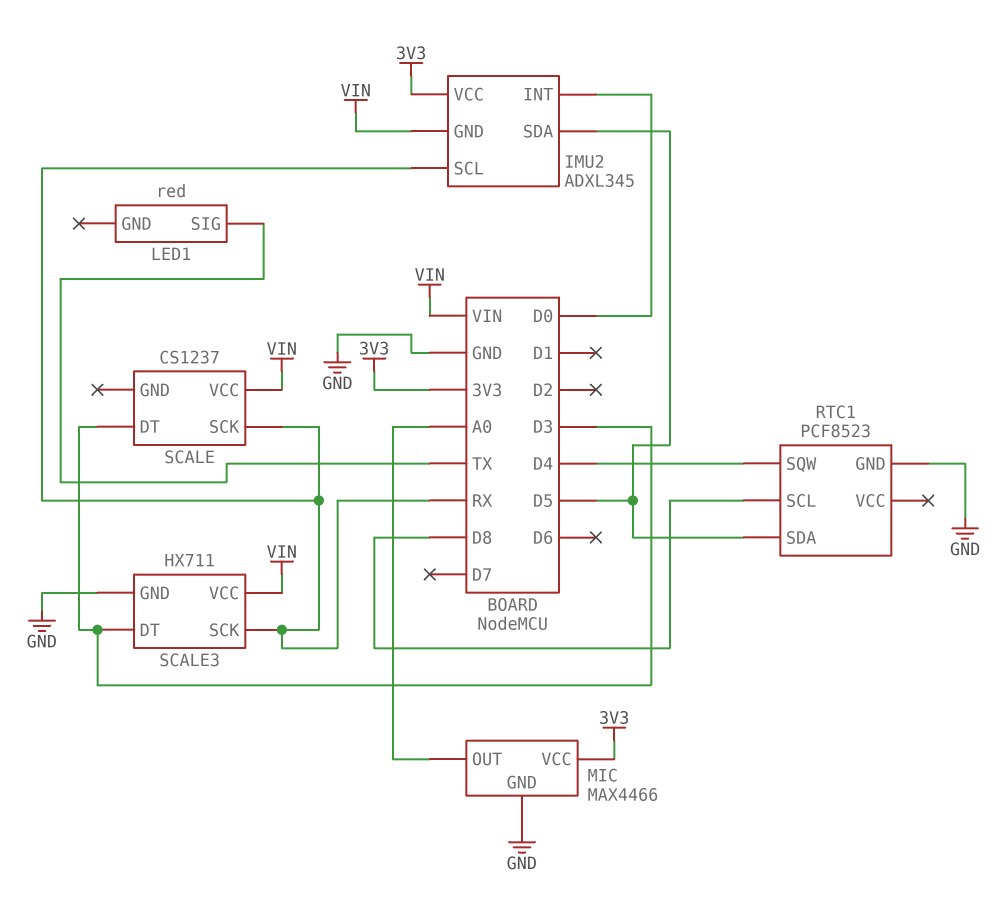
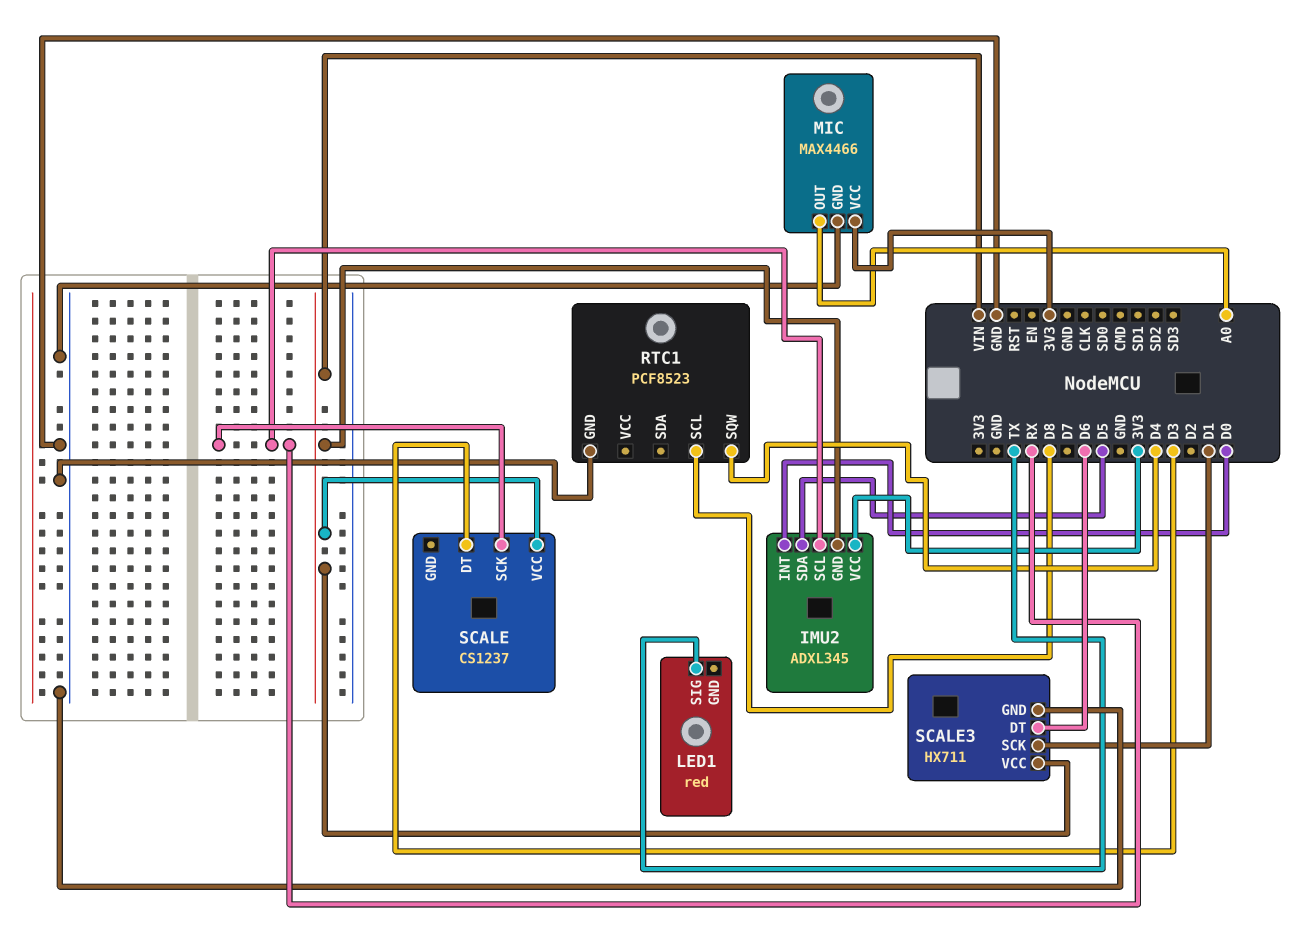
RTC1 pin SDA: D5 -> none
SCALE3 pin DT: D3 -> D6
SCALE3 pin SCK: RX -> D1

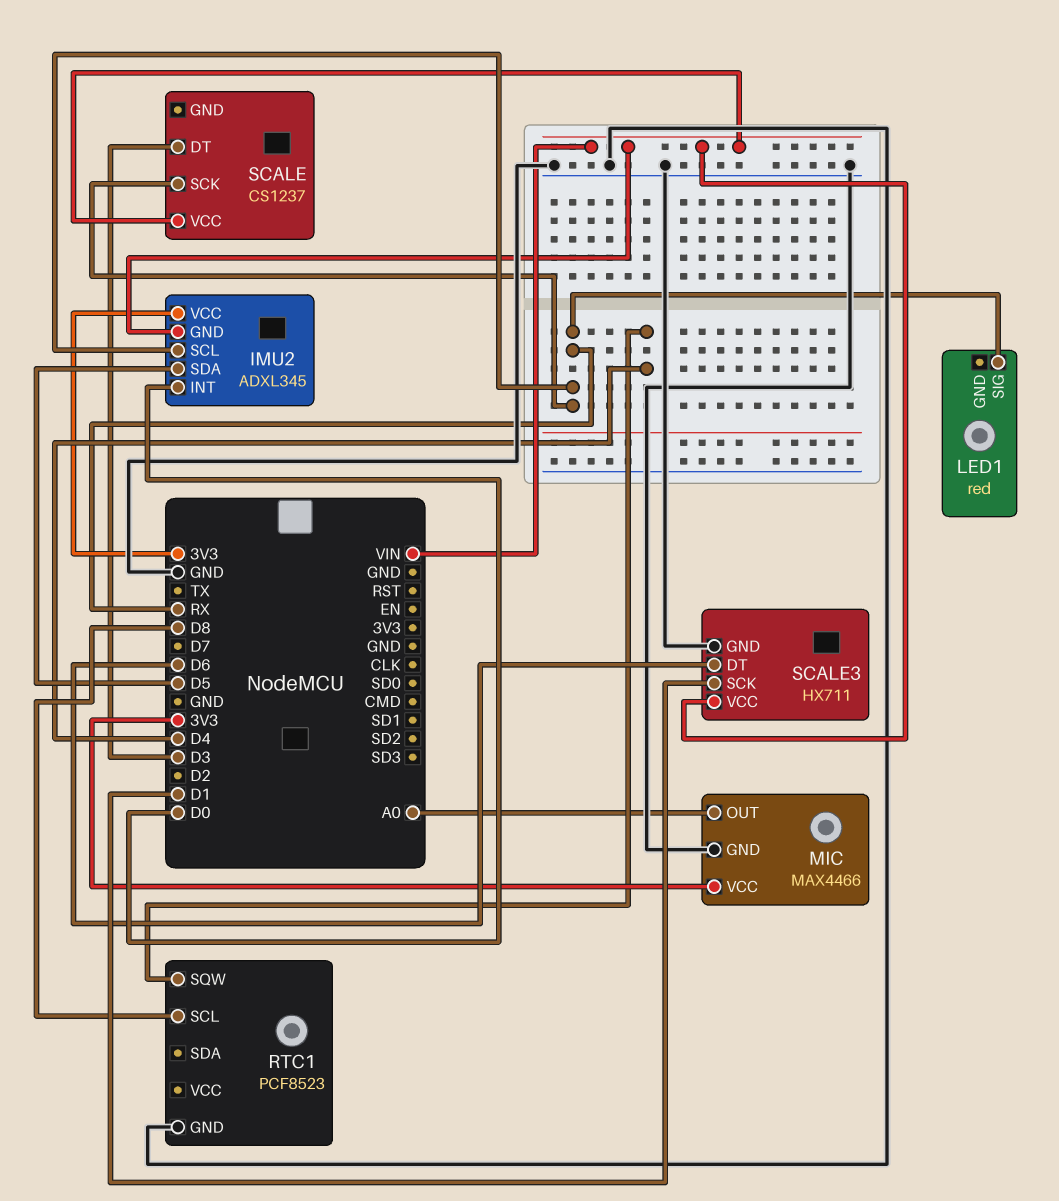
LED1 pin SIG: TX -> RX

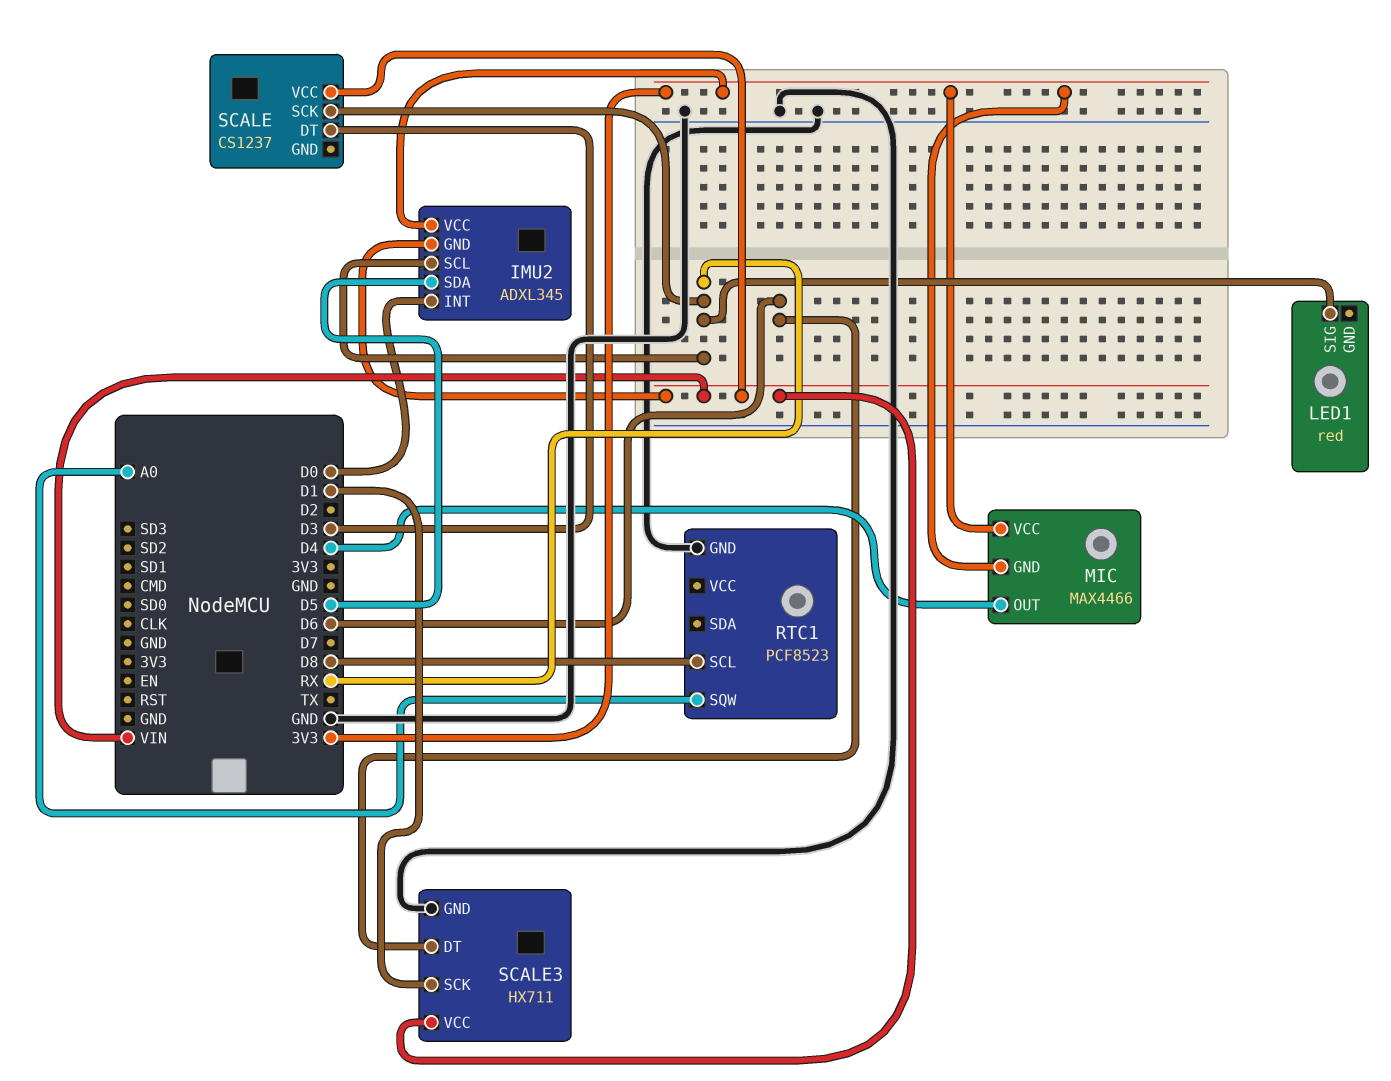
MIC pin GND: GND -> 3V3
MIC pin OUT: A0 -> D4
RTC1 pin SQW: D4 -> A0

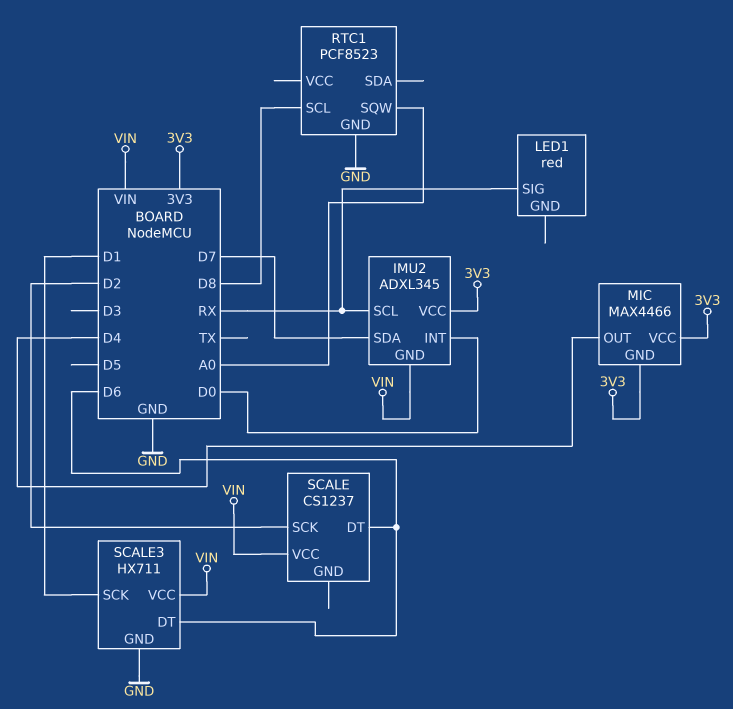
IMU2 pin SDA: D5 -> D7
SCALE pin DT: D3 -> D6
SCALE pin SCK: RX -> D2

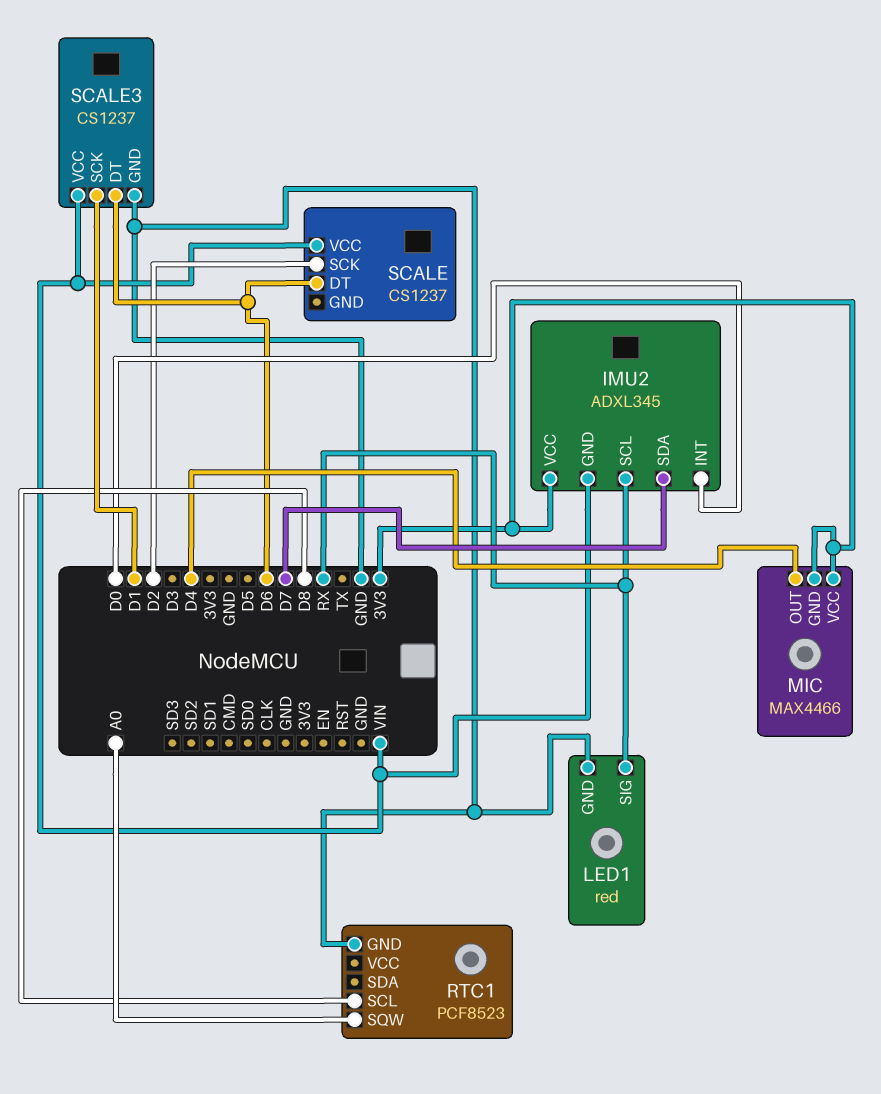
LED1 pin GND: none -> GND
SCALE3: HX711 -> CS1237

